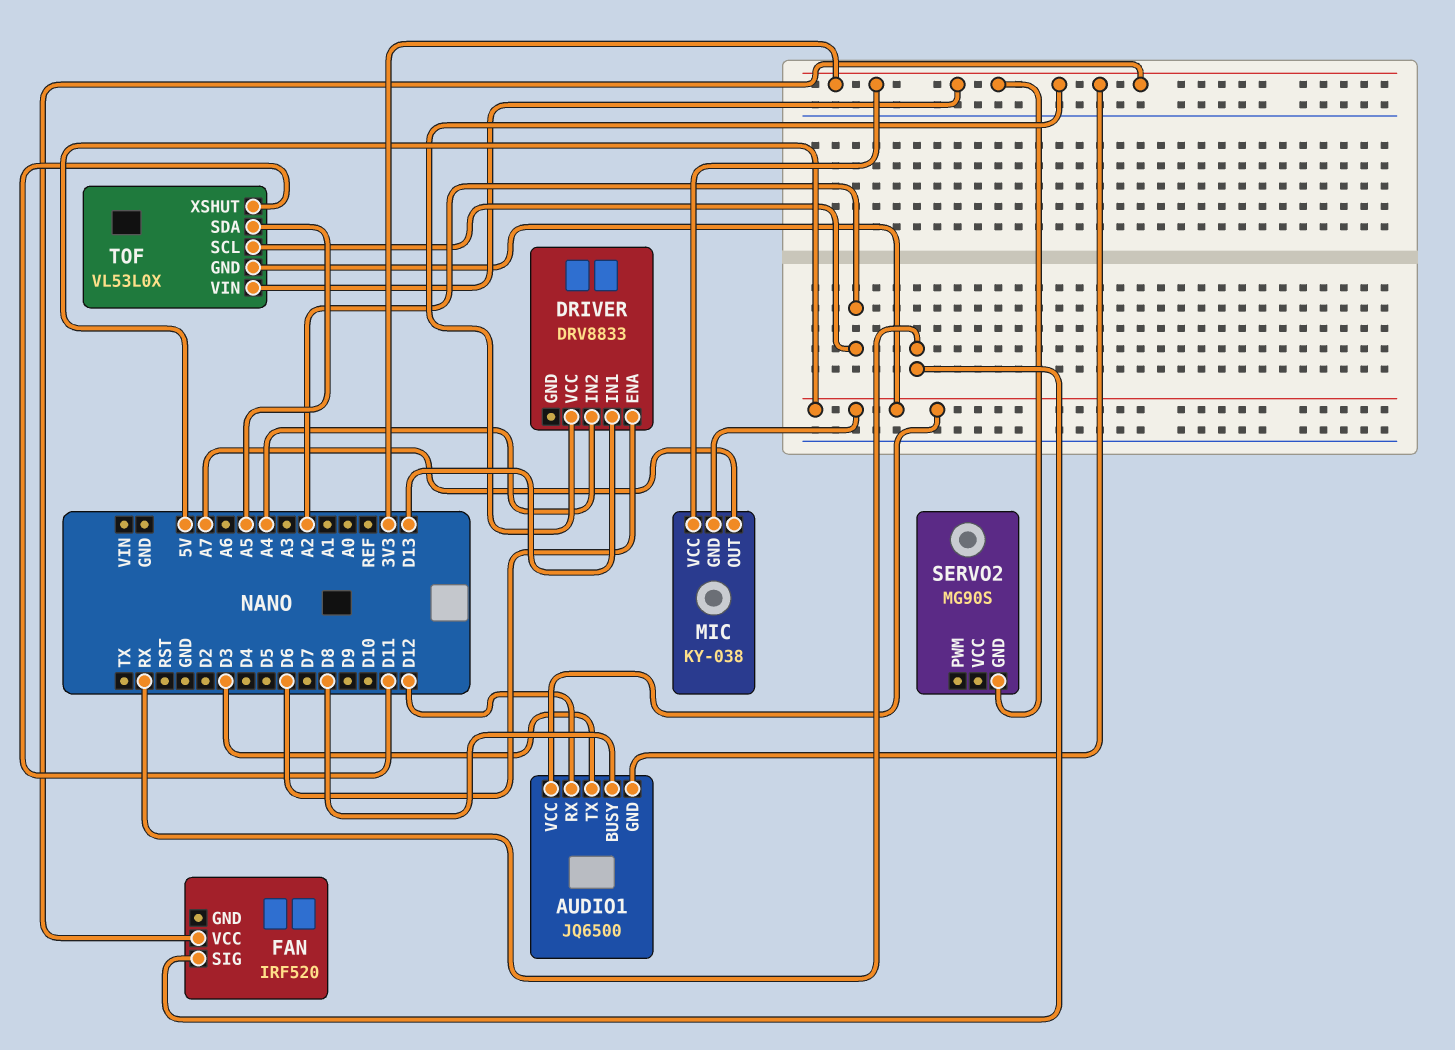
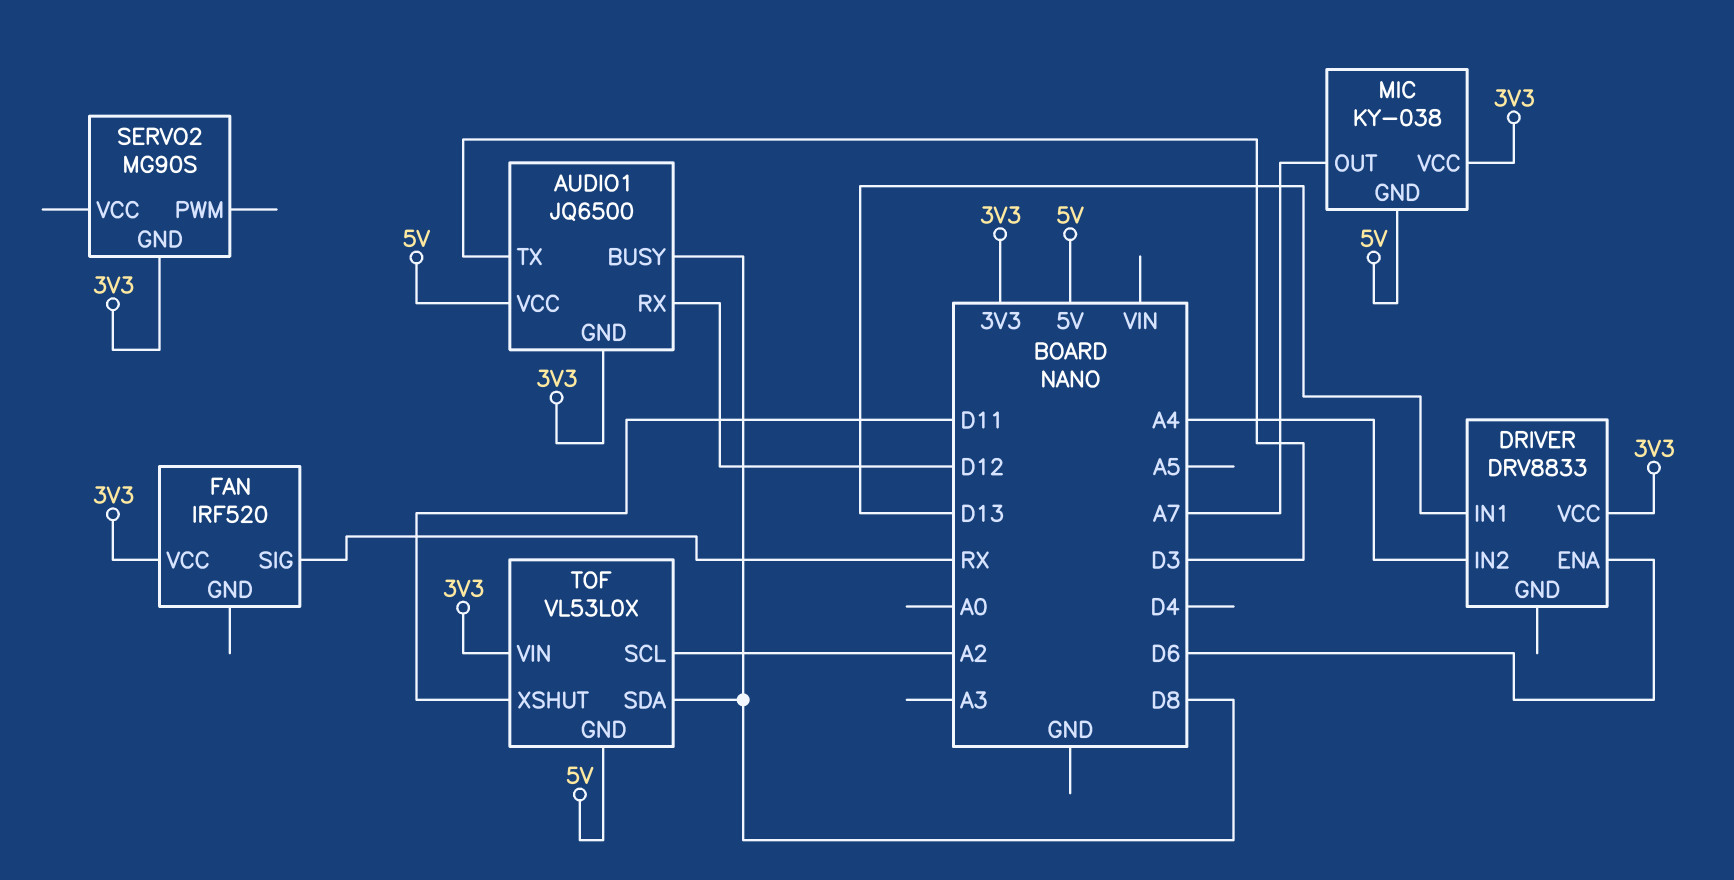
TOF pin SDA: A5 -> D8

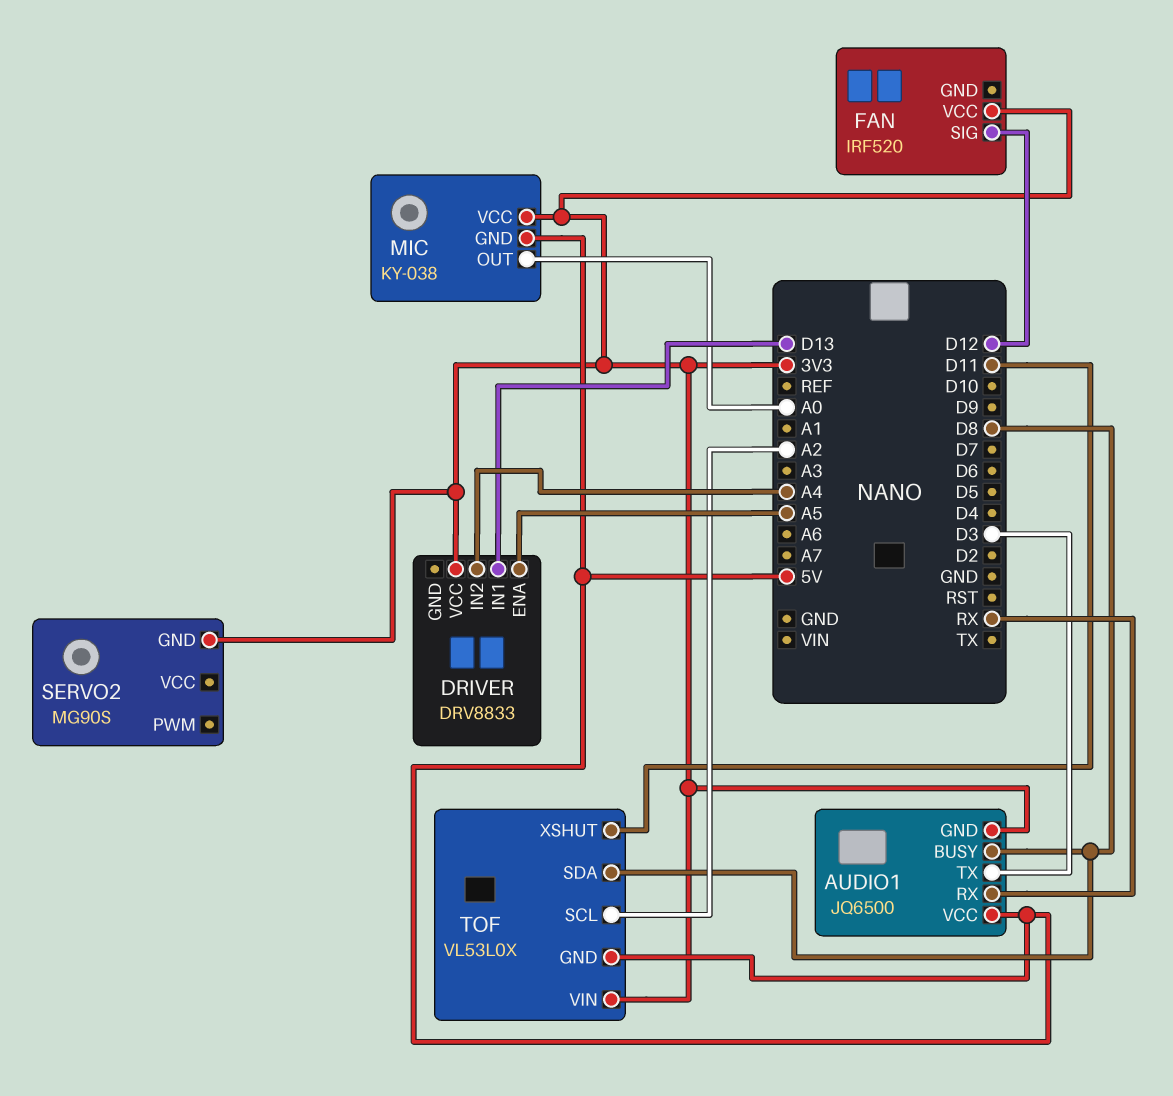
AUDIO1 pin RX: D12 -> RX
DRIVER pin ENA: D6 -> A5
FAN pin SIG: RX -> D12
MIC pin OUT: A7 -> A0

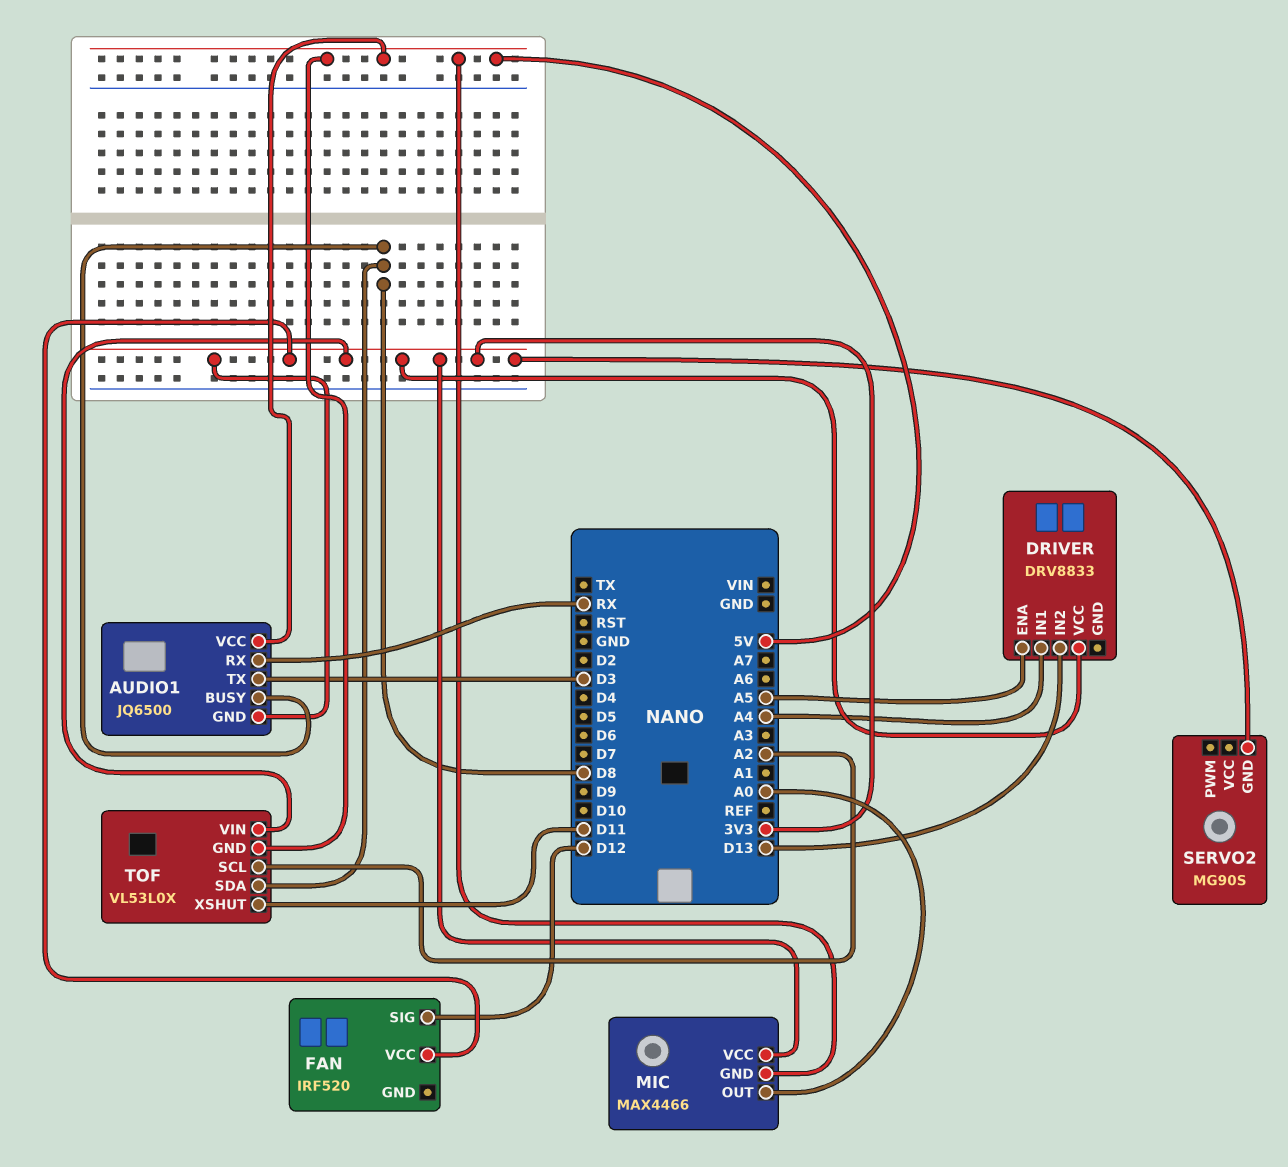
DRIVER pin IN1: D13 -> A4
DRIVER pin IN2: A4 -> D13
MIC: KY-038 -> MAX4466

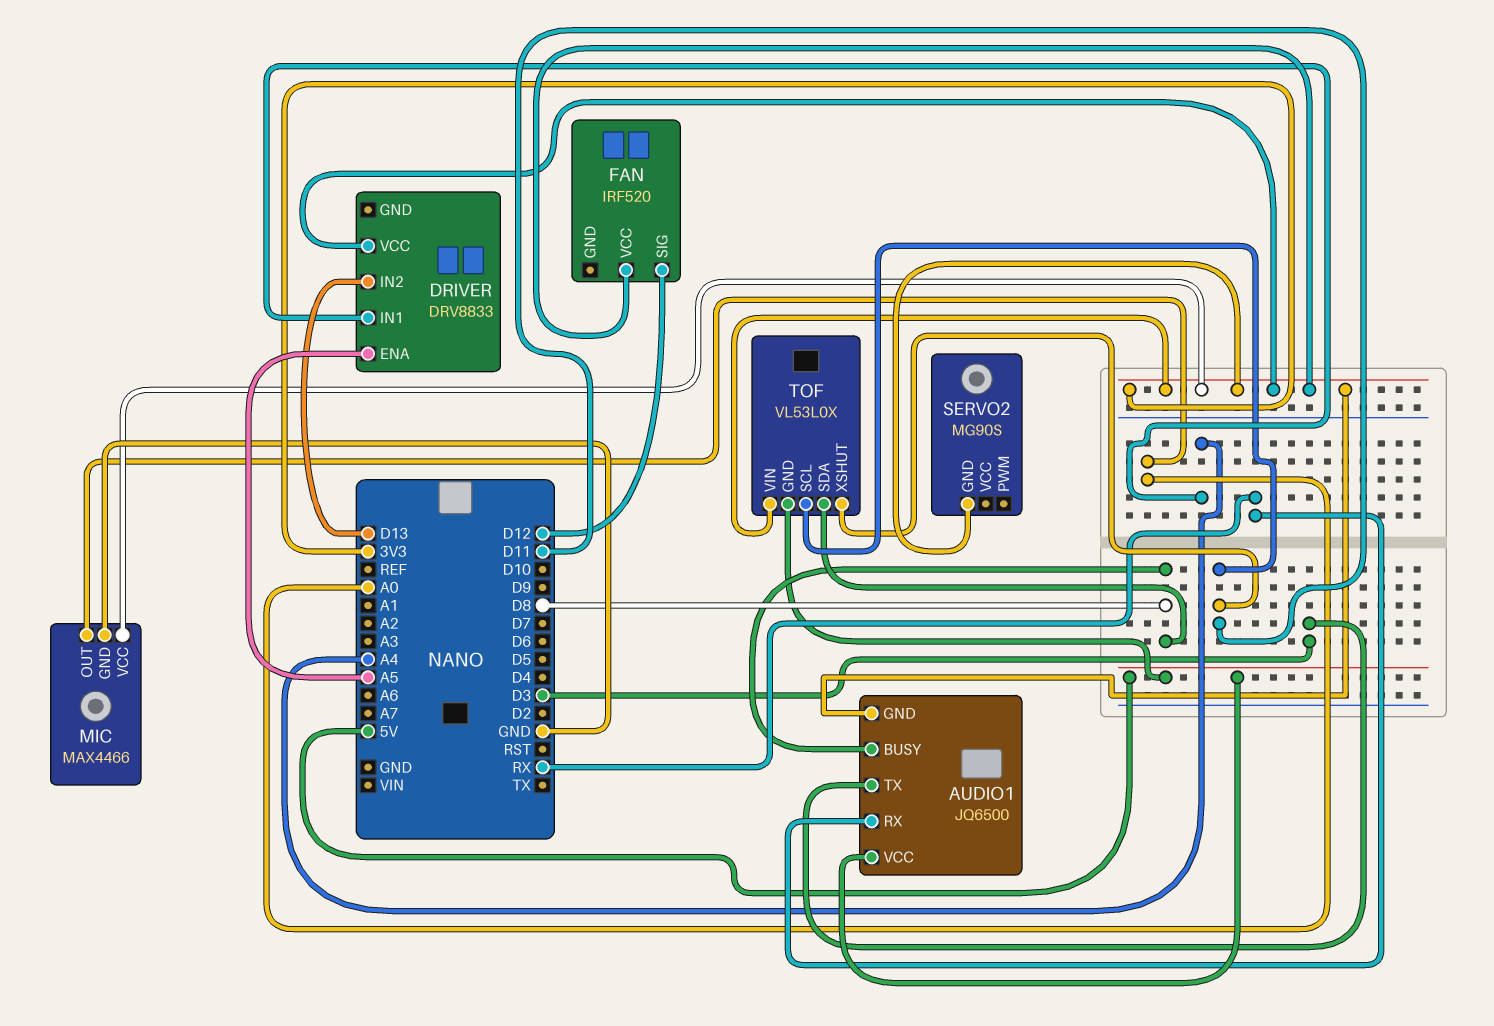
MIC pin GND: 5V -> GND
TOF pin SCL: A2 -> D11

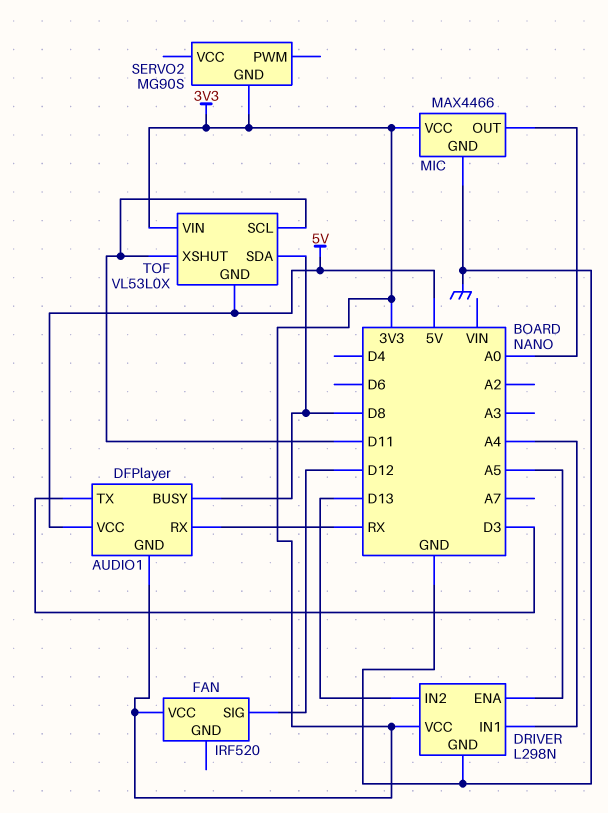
AUDIO1: JQ6500 -> DFPlayer
DRIVER: DRV8833 -> L298N
DRIVER pin GND: none -> GND

